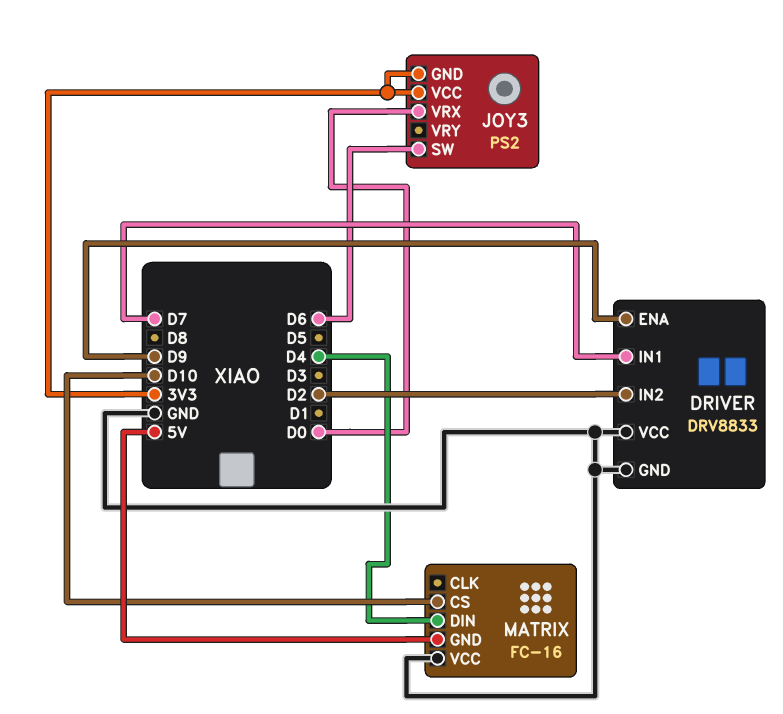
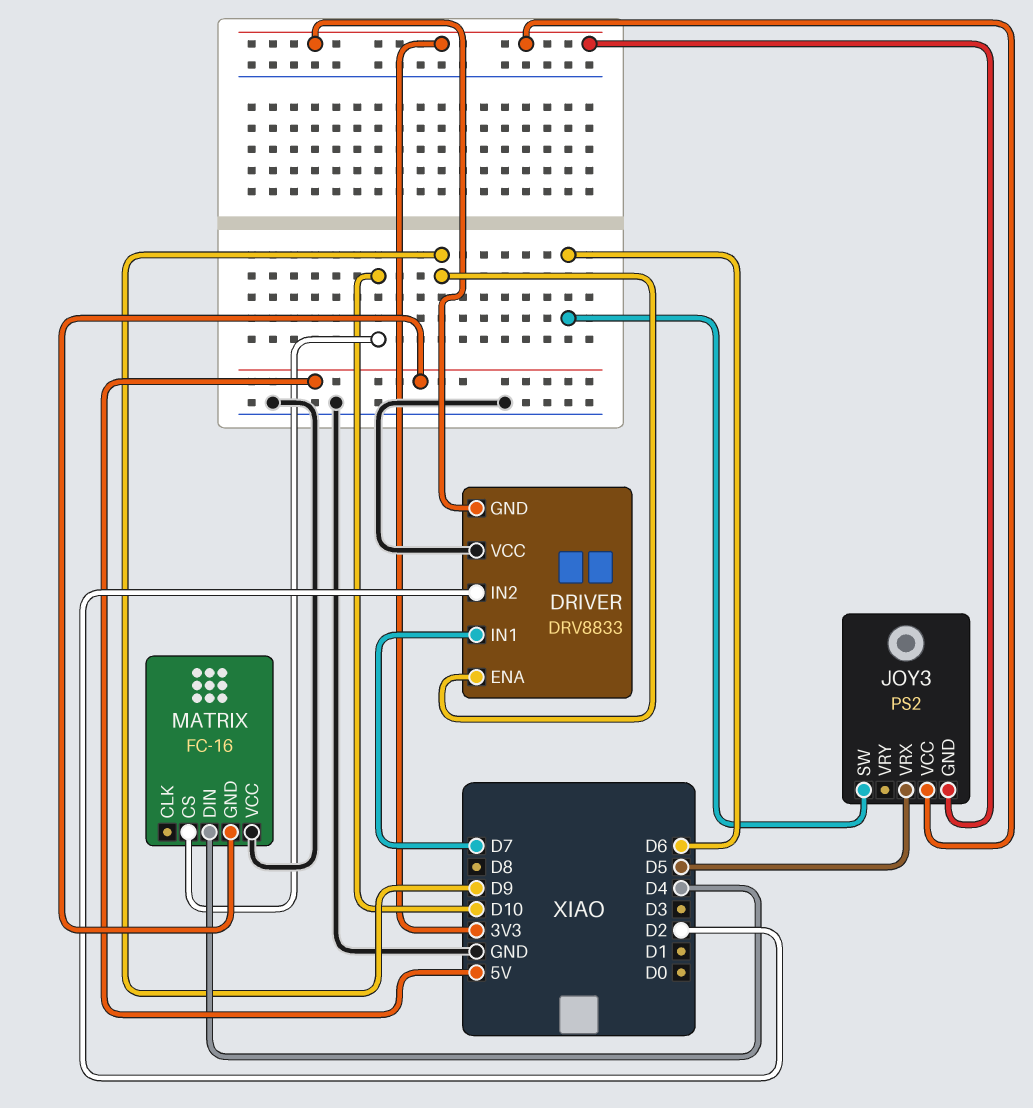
DRIVER pin GND: GND -> 3V3
JOY3 pin VRX: D0 -> D5

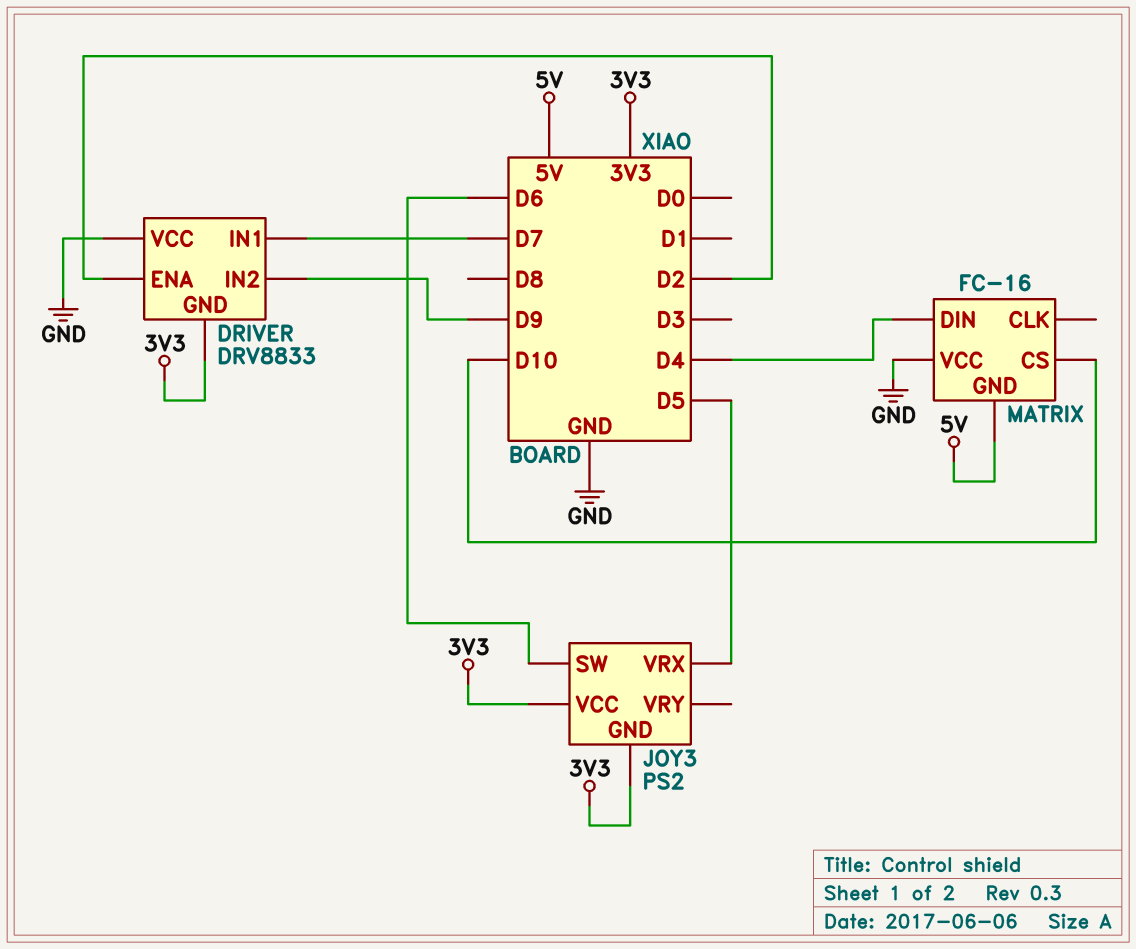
DRIVER pin ENA: D9 -> D2
DRIVER pin IN2: D2 -> D9

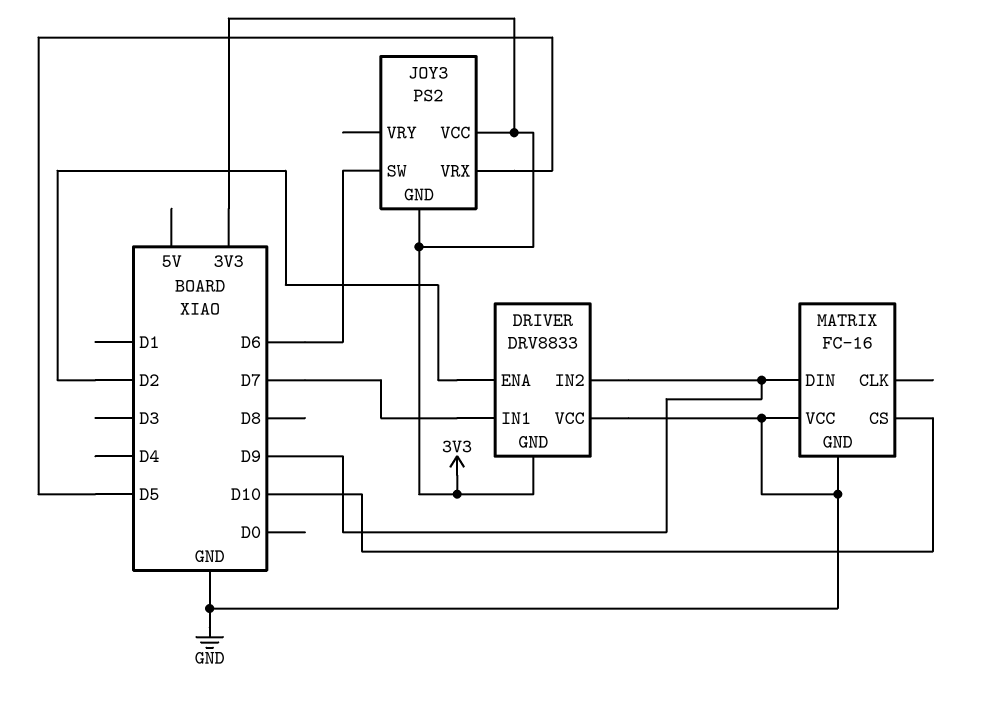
MATRIX pin DIN: D4 -> D9
MATRIX pin GND: 5V -> GND

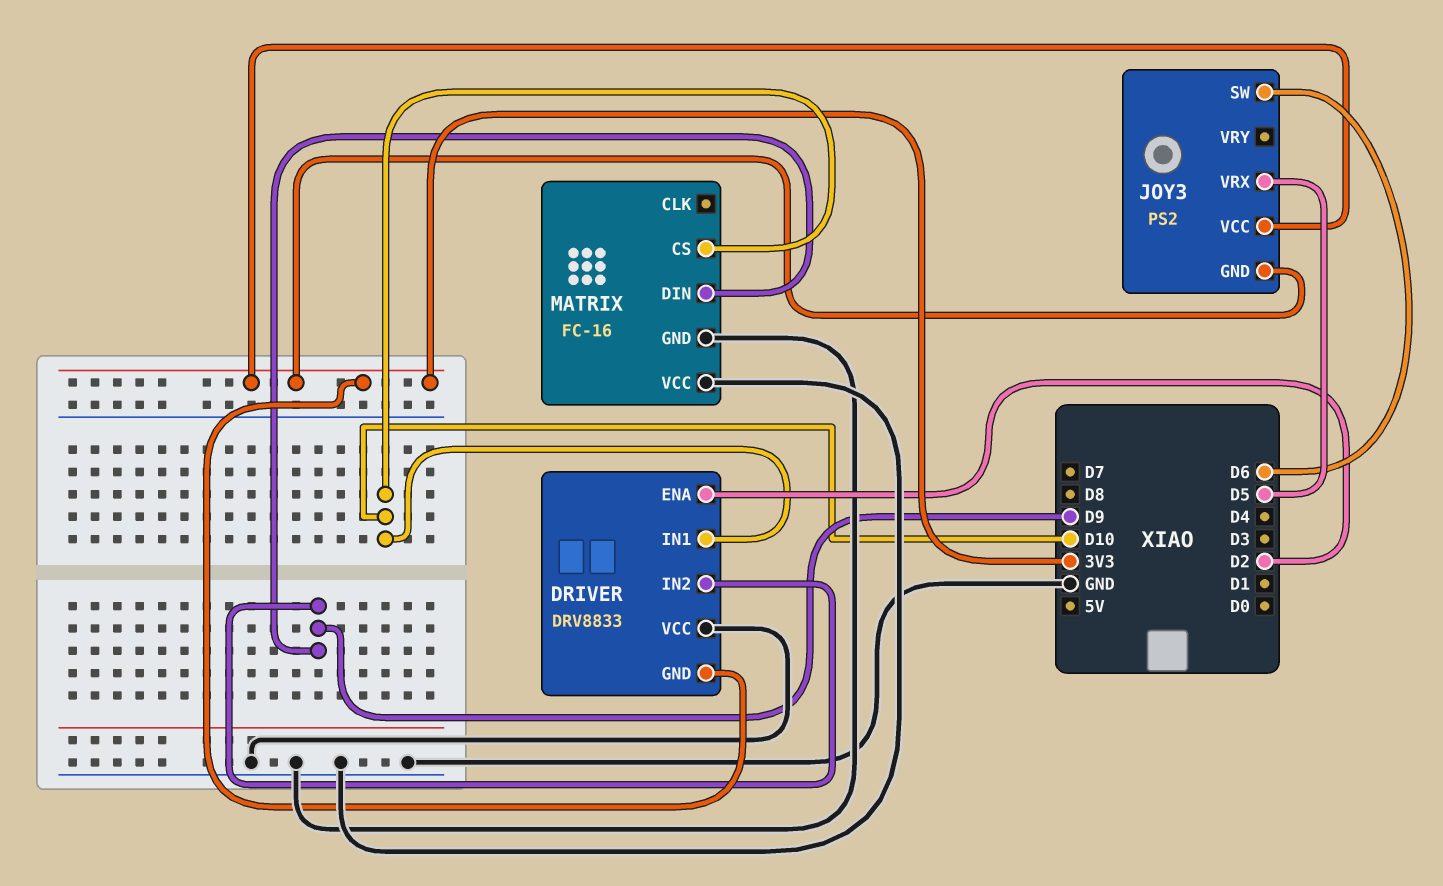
DRIVER pin IN1: D7 -> D10

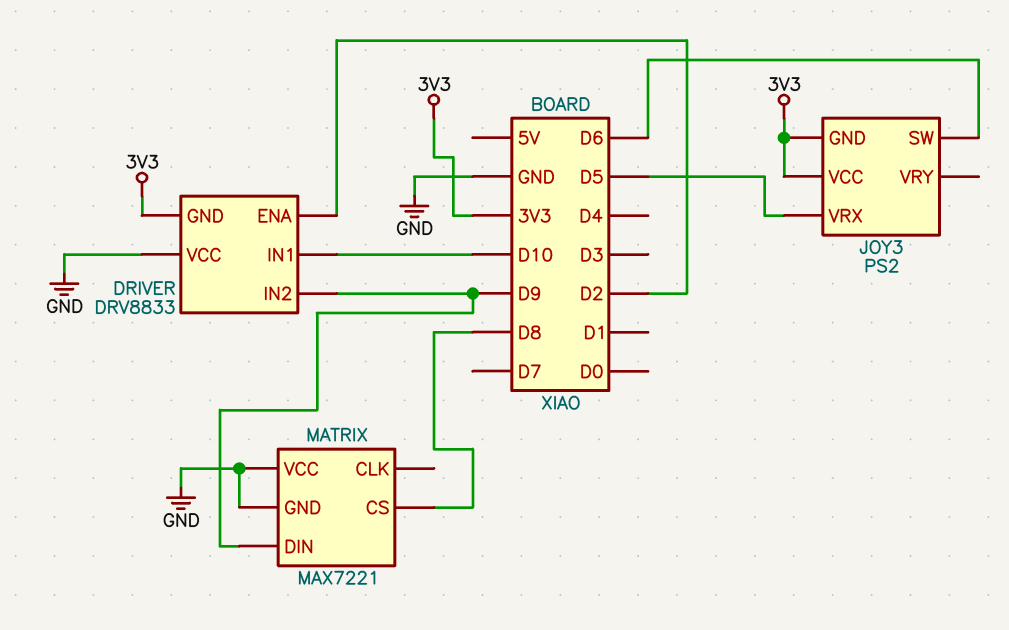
MATRIX: FC-16 -> MAX7221
MATRIX pin CS: D10 -> D8

